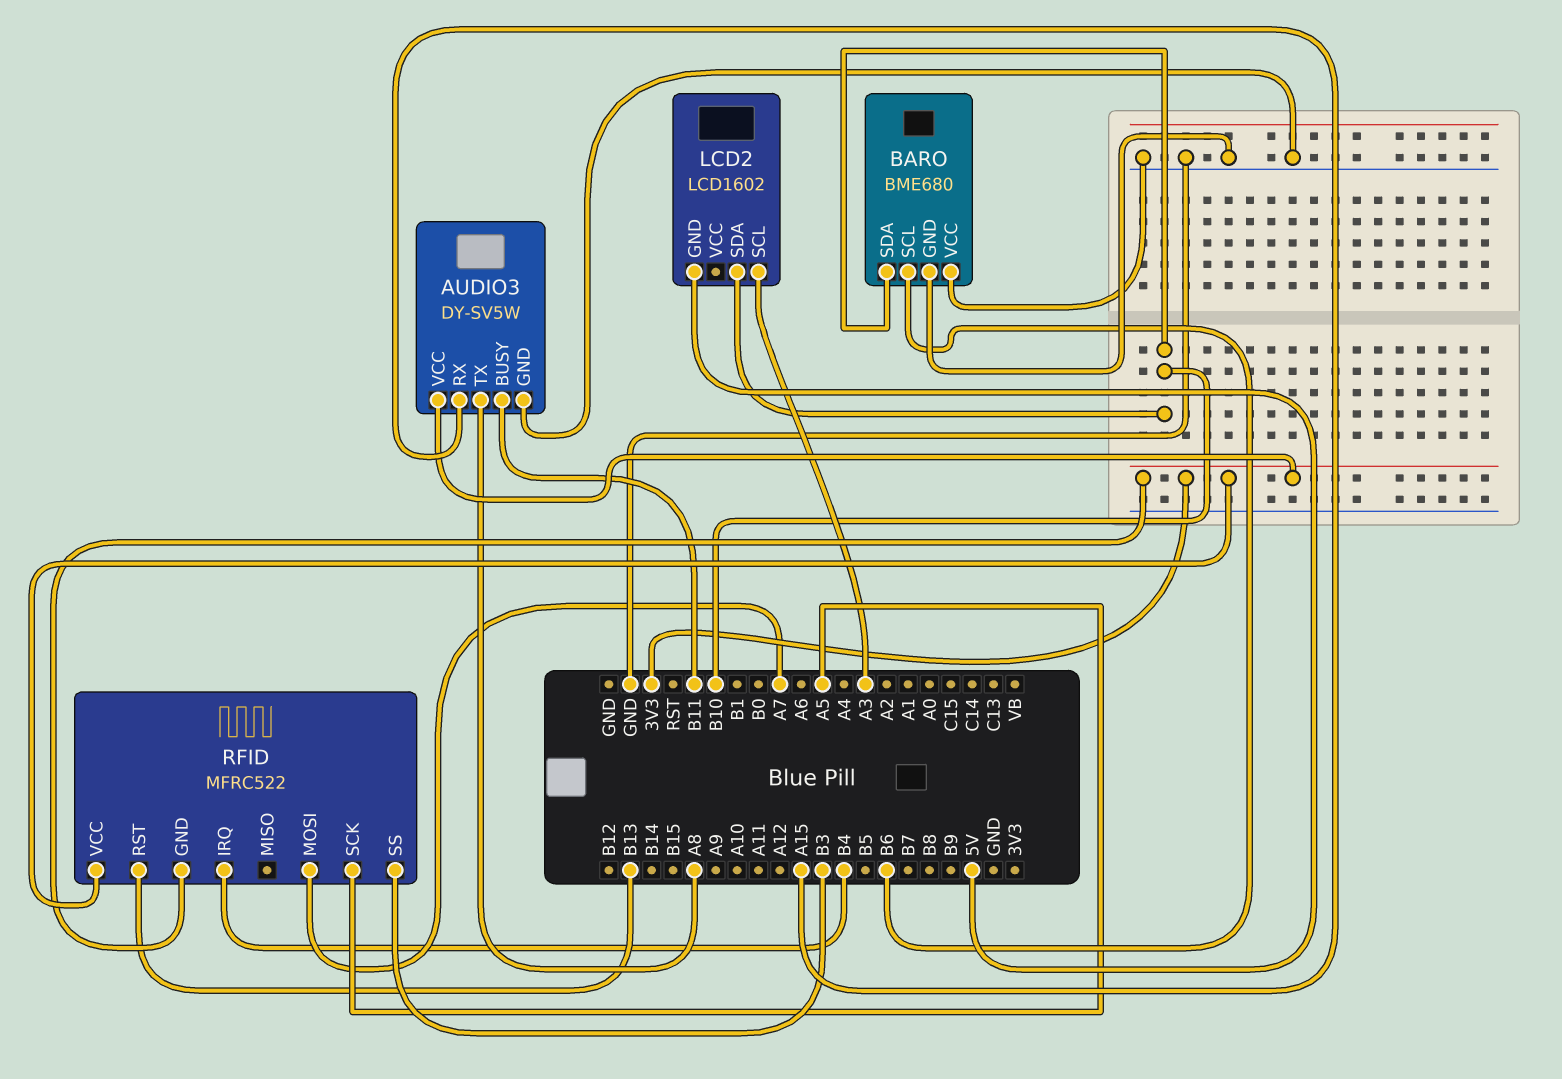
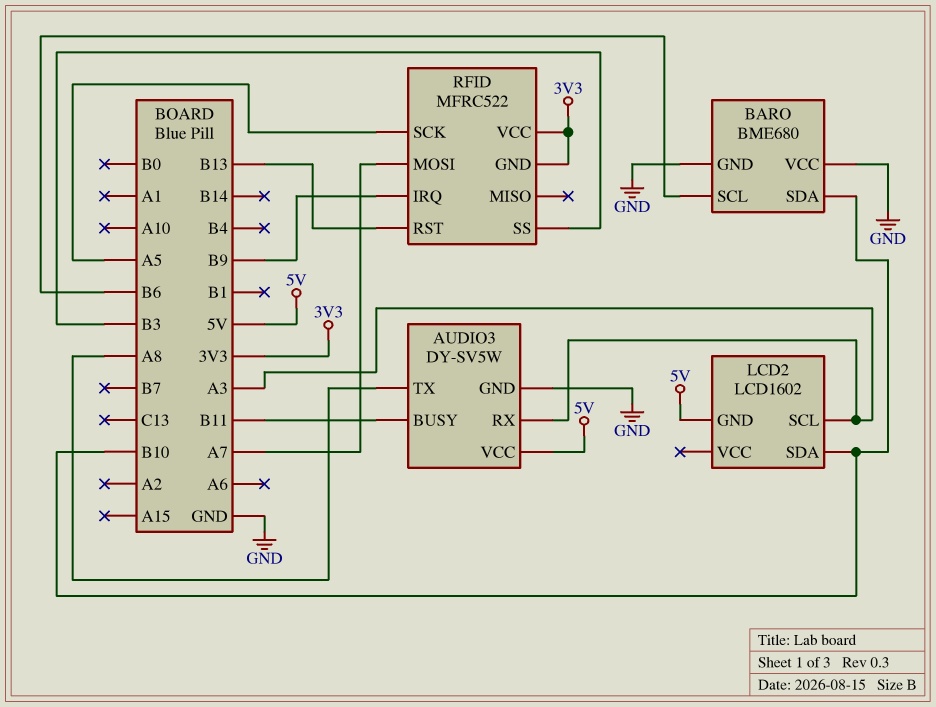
AUDIO3 pin RX: A15 -> A3
AUDIO3 pin VCC: 3V3 -> 5V
RFID pin IRQ: B4 -> B9

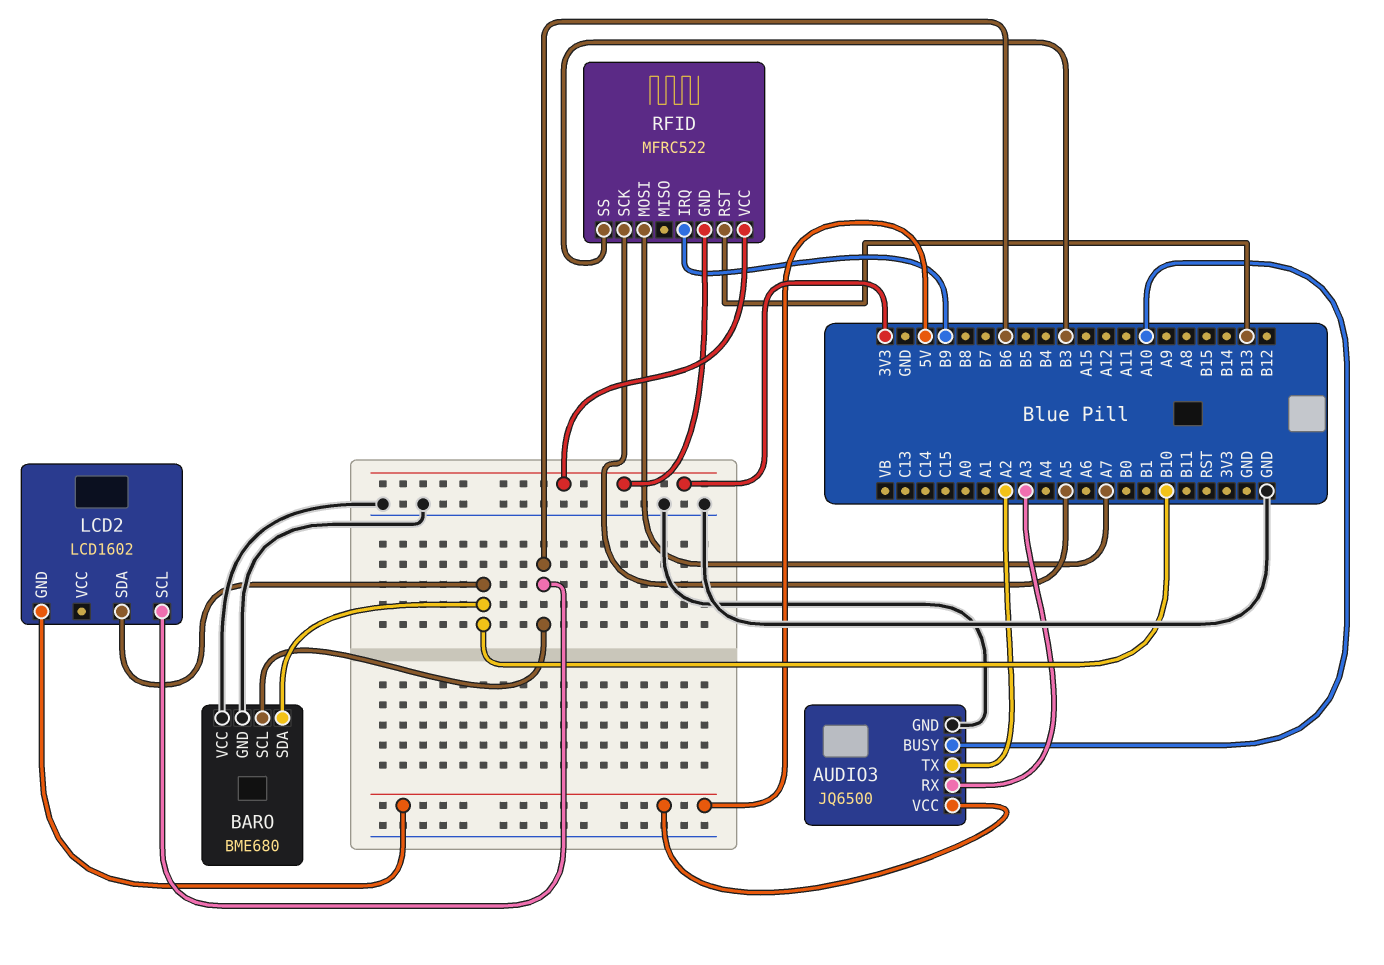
AUDIO3: DY-SV5W -> JQ6500
AUDIO3 pin BUSY: B11 -> A10
AUDIO3 pin TX: A8 -> A2
LCD2 pin SCL: A3 -> B6

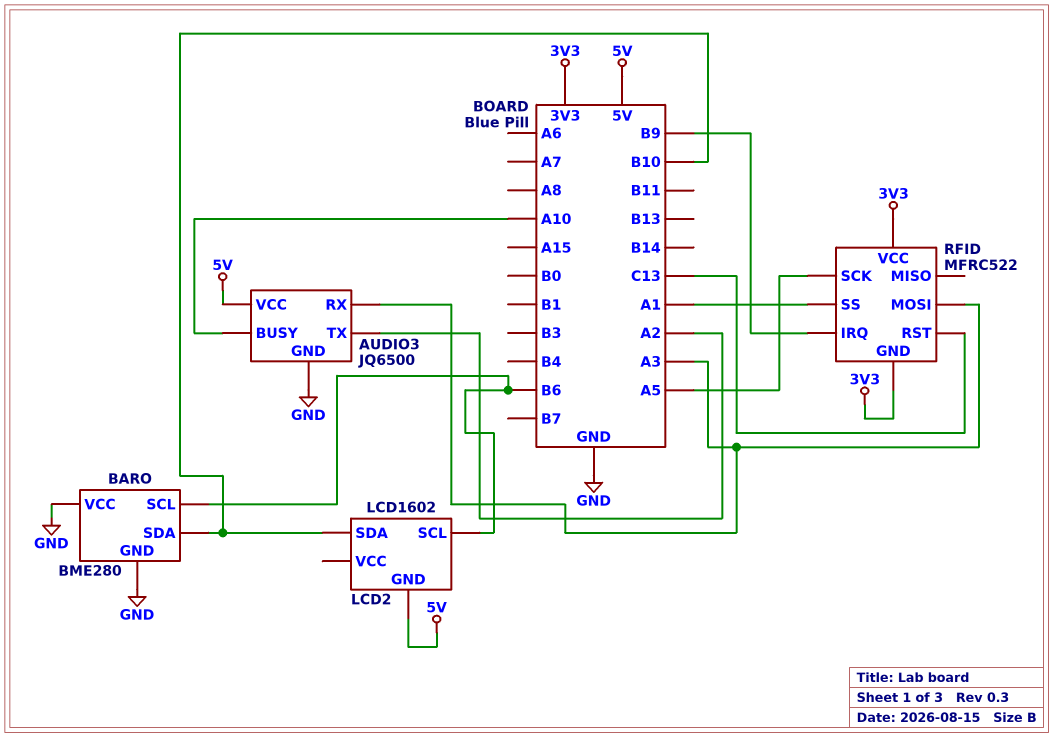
BARO: BME680 -> BME280
RFID pin MOSI: A7 -> A3
RFID pin RST: B13 -> C13
RFID pin SS: B3 -> A1

